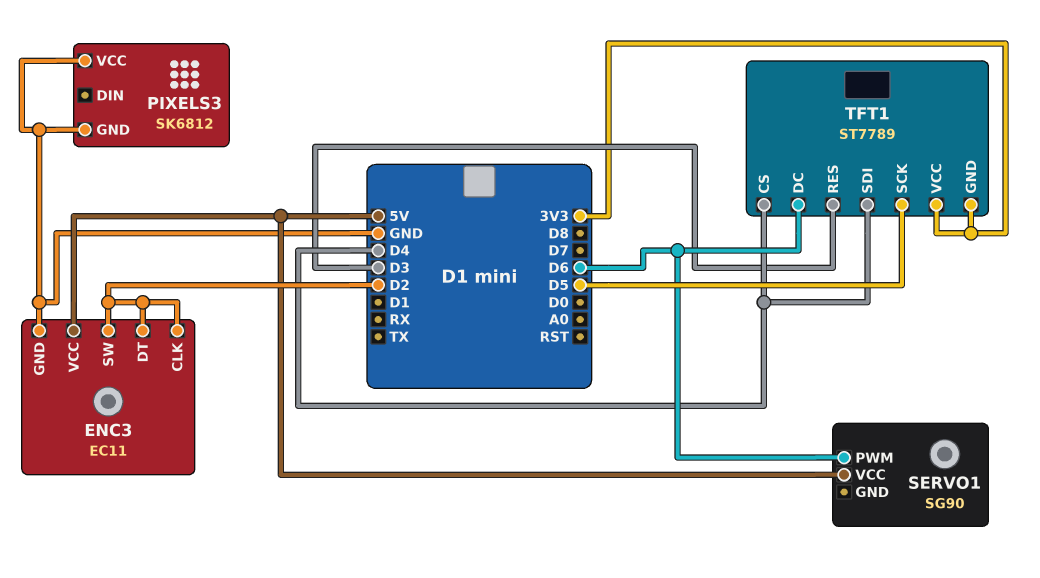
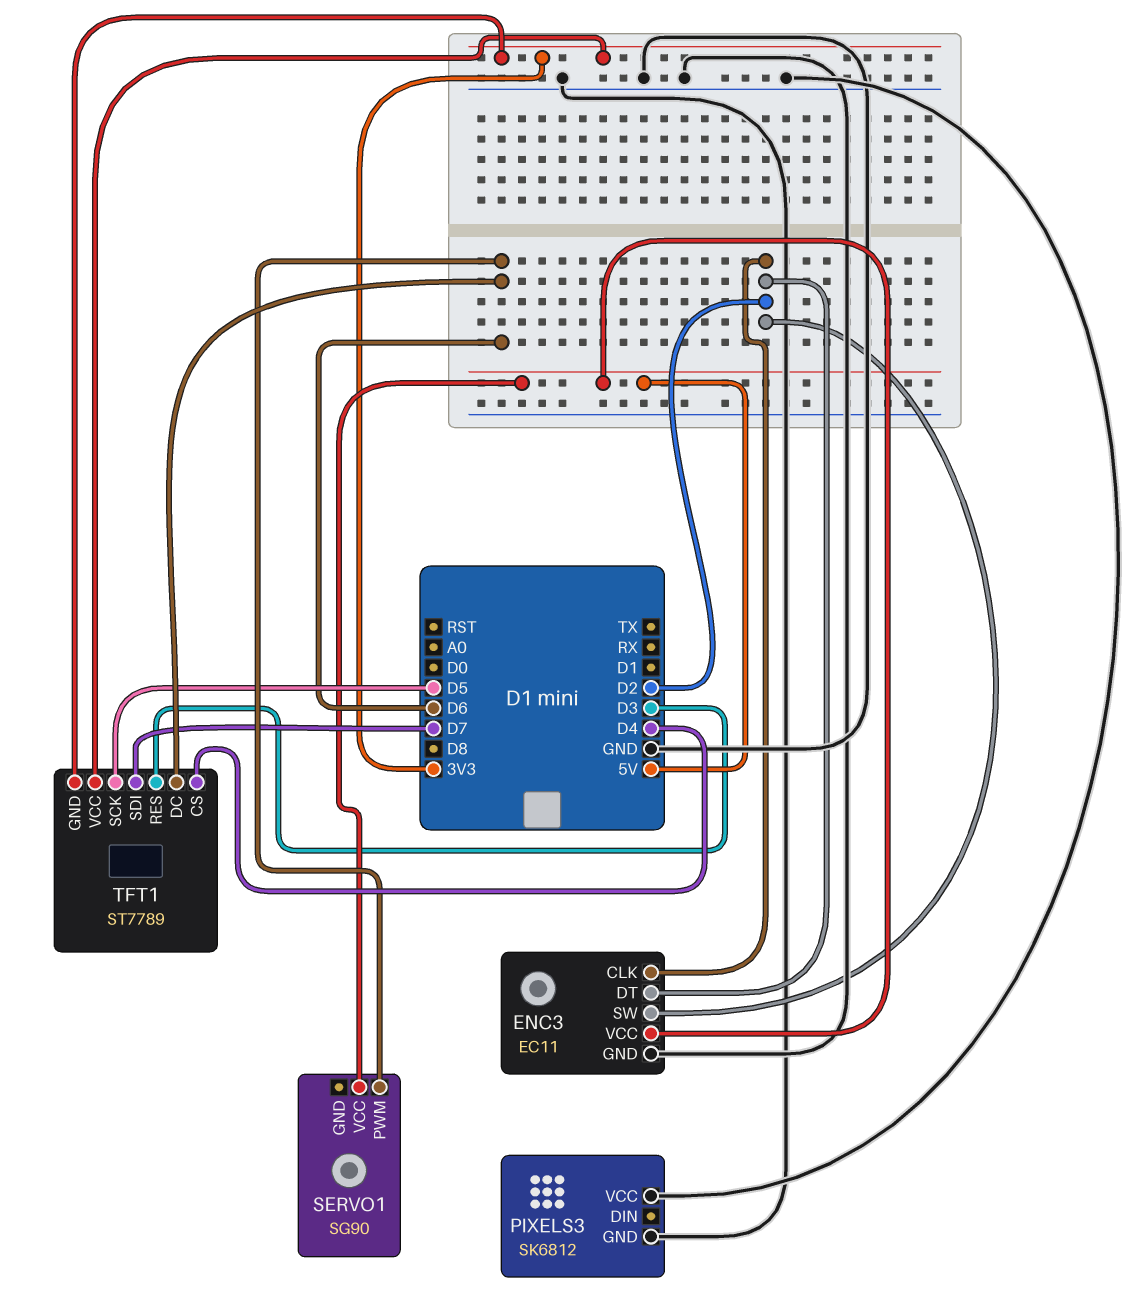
TFT1 pin SDI: D4 -> D7

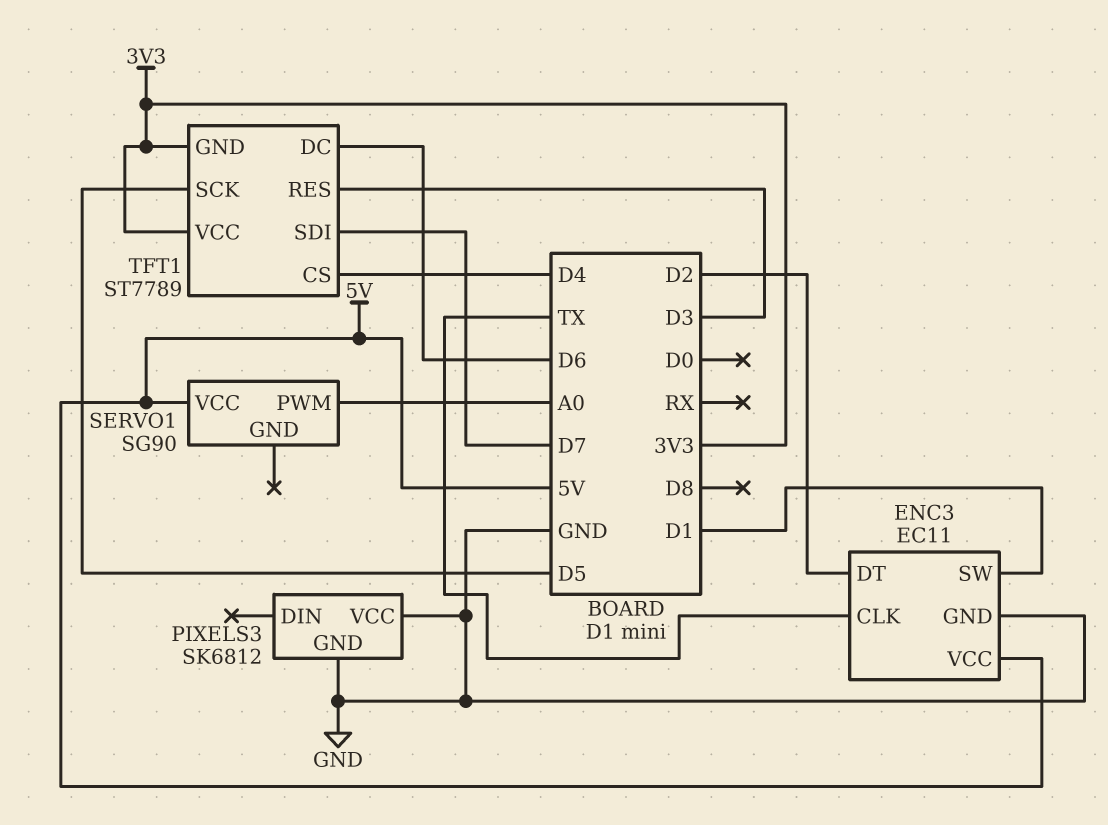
ENC3 pin CLK: D2 -> TX
ENC3 pin SW: D2 -> D1
SERVO1 pin PWM: D6 -> A0

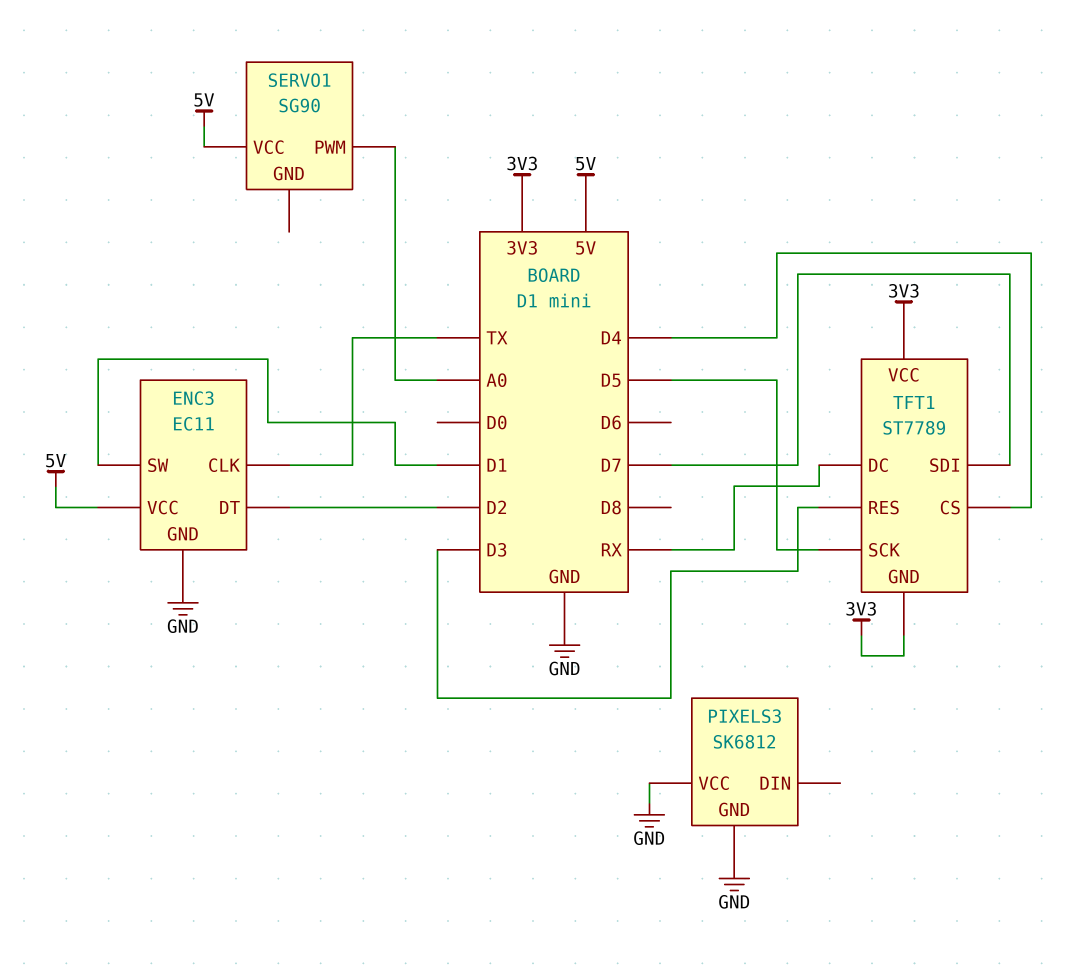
TFT1 pin DC: D6 -> RX

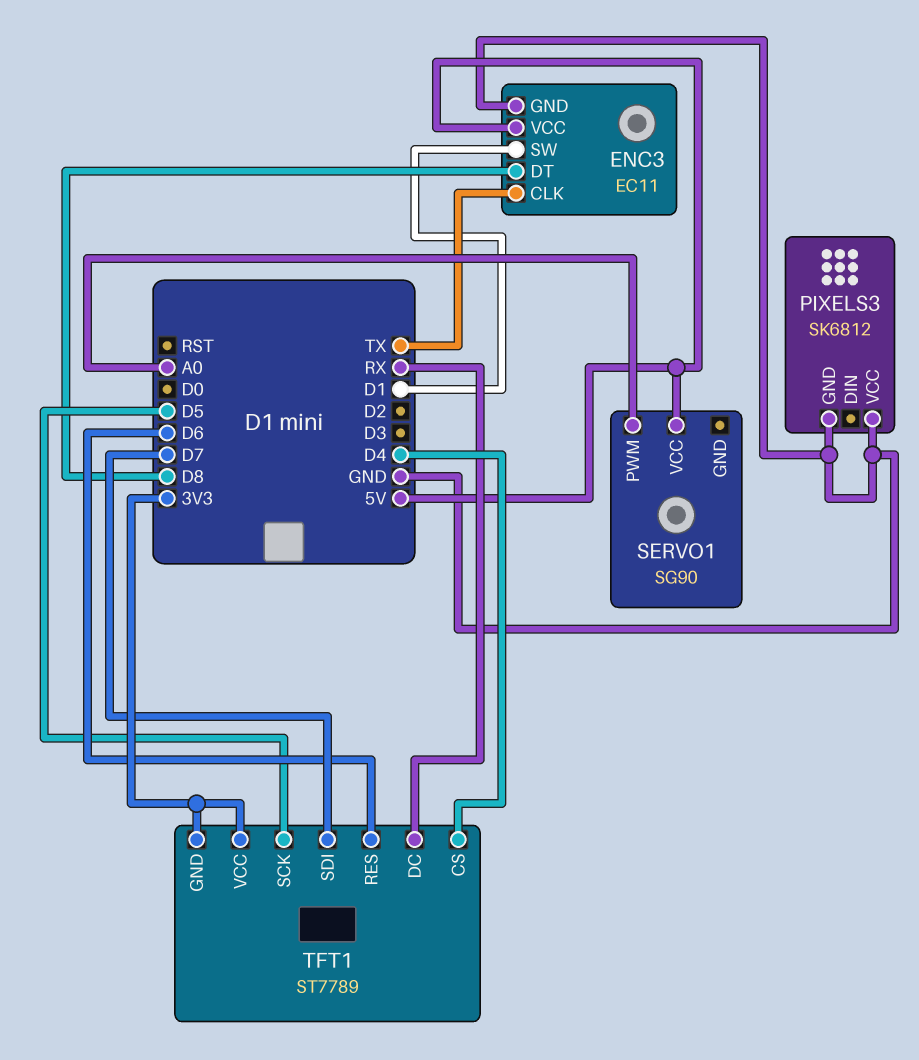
ENC3 pin DT: D2 -> D8
TFT1 pin RES: D3 -> D6

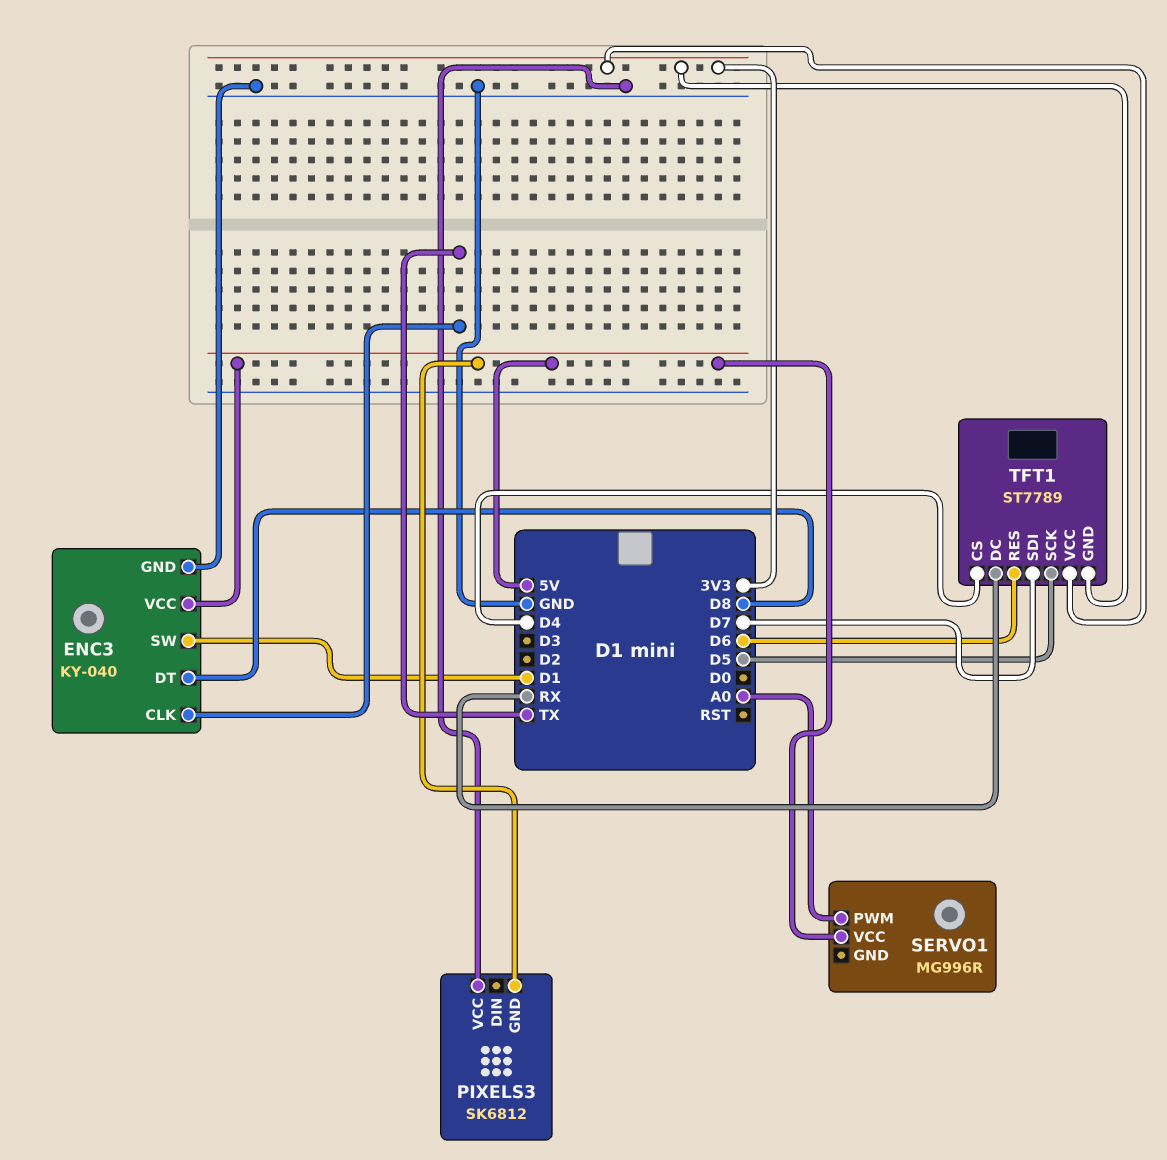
ENC3: EC11 -> KY-040
PIXELS3 pin GND: GND -> 5V
SERVO1: SG90 -> MG996R

